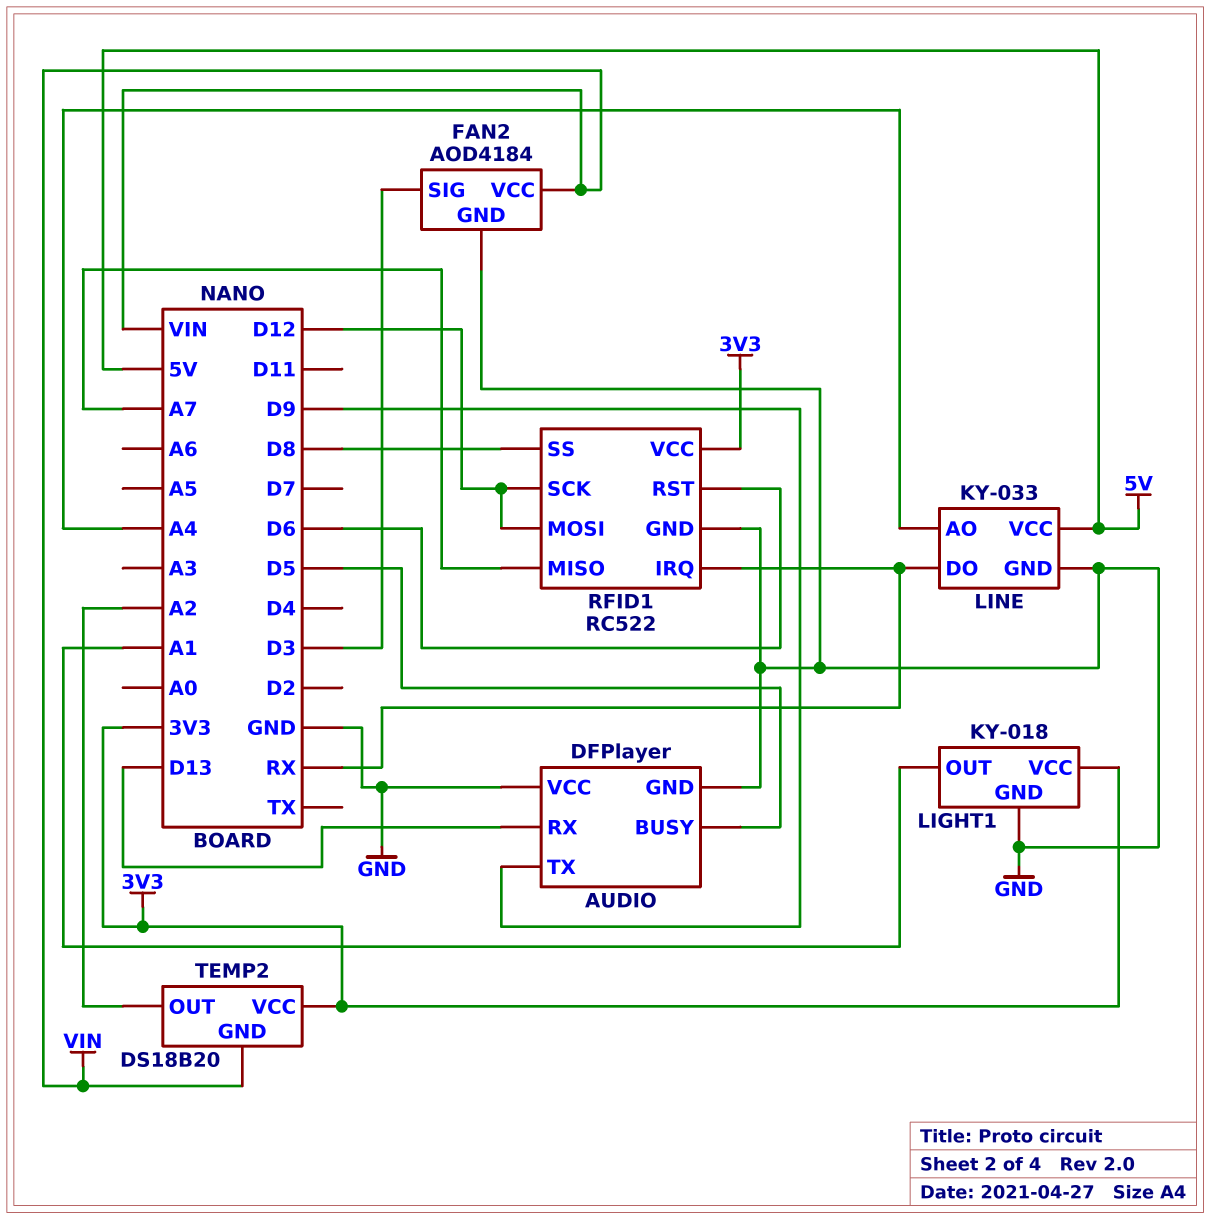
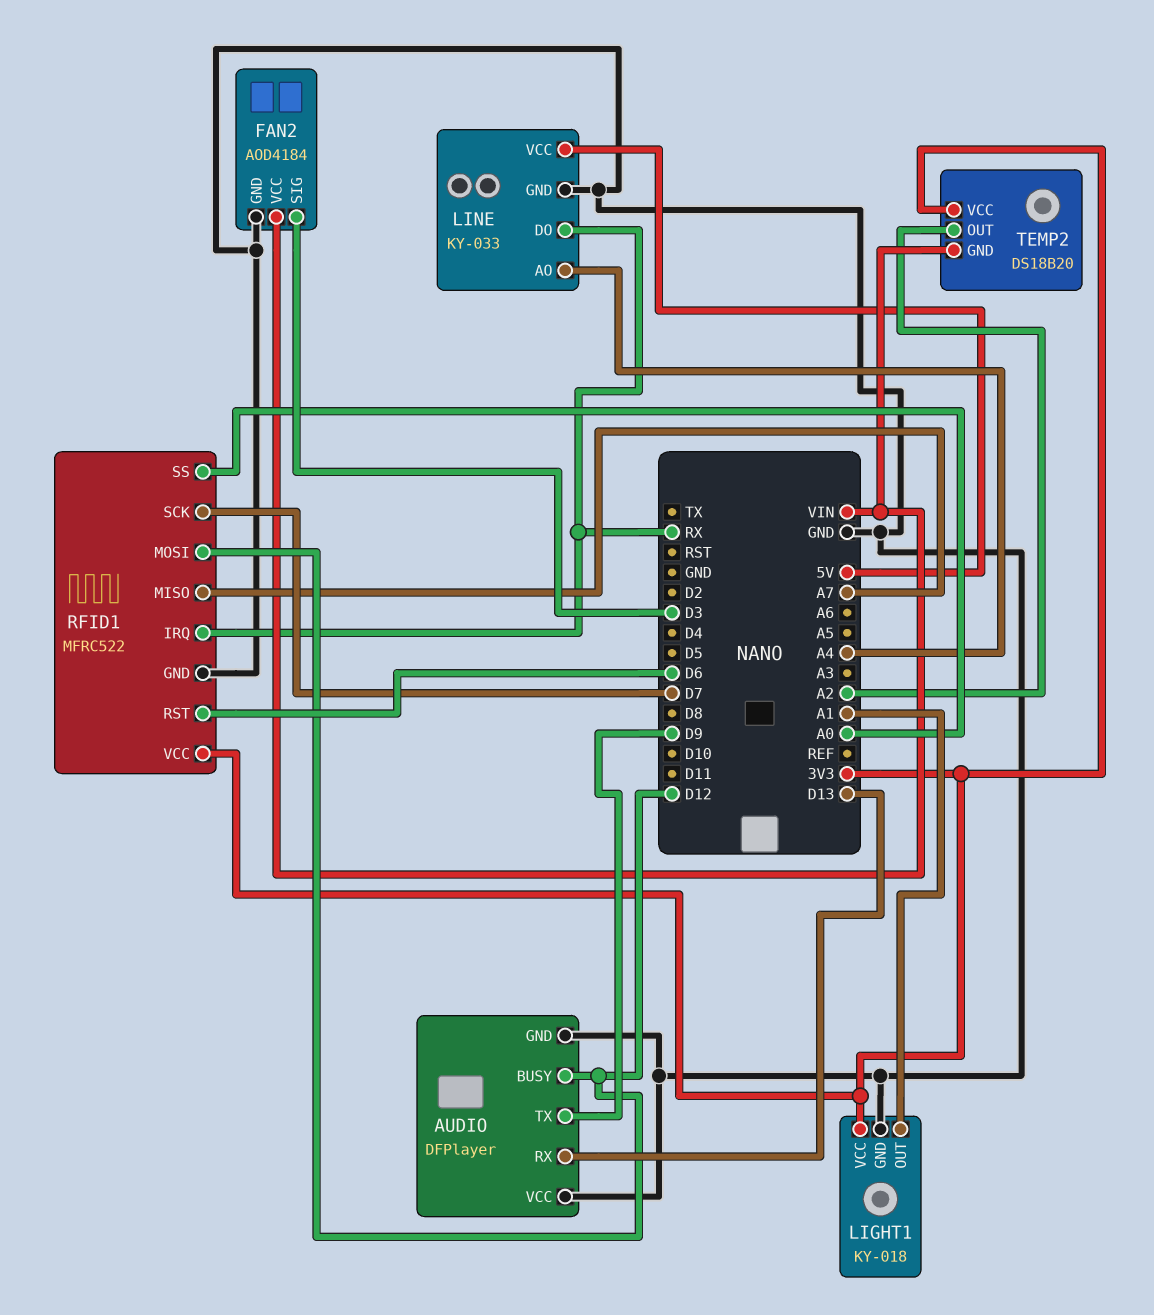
AUDIO pin BUSY: D5 -> D12
RFID1: RC522 -> MFRC522
RFID1 pin SCK: D12 -> D7
RFID1 pin SS: D8 -> A0

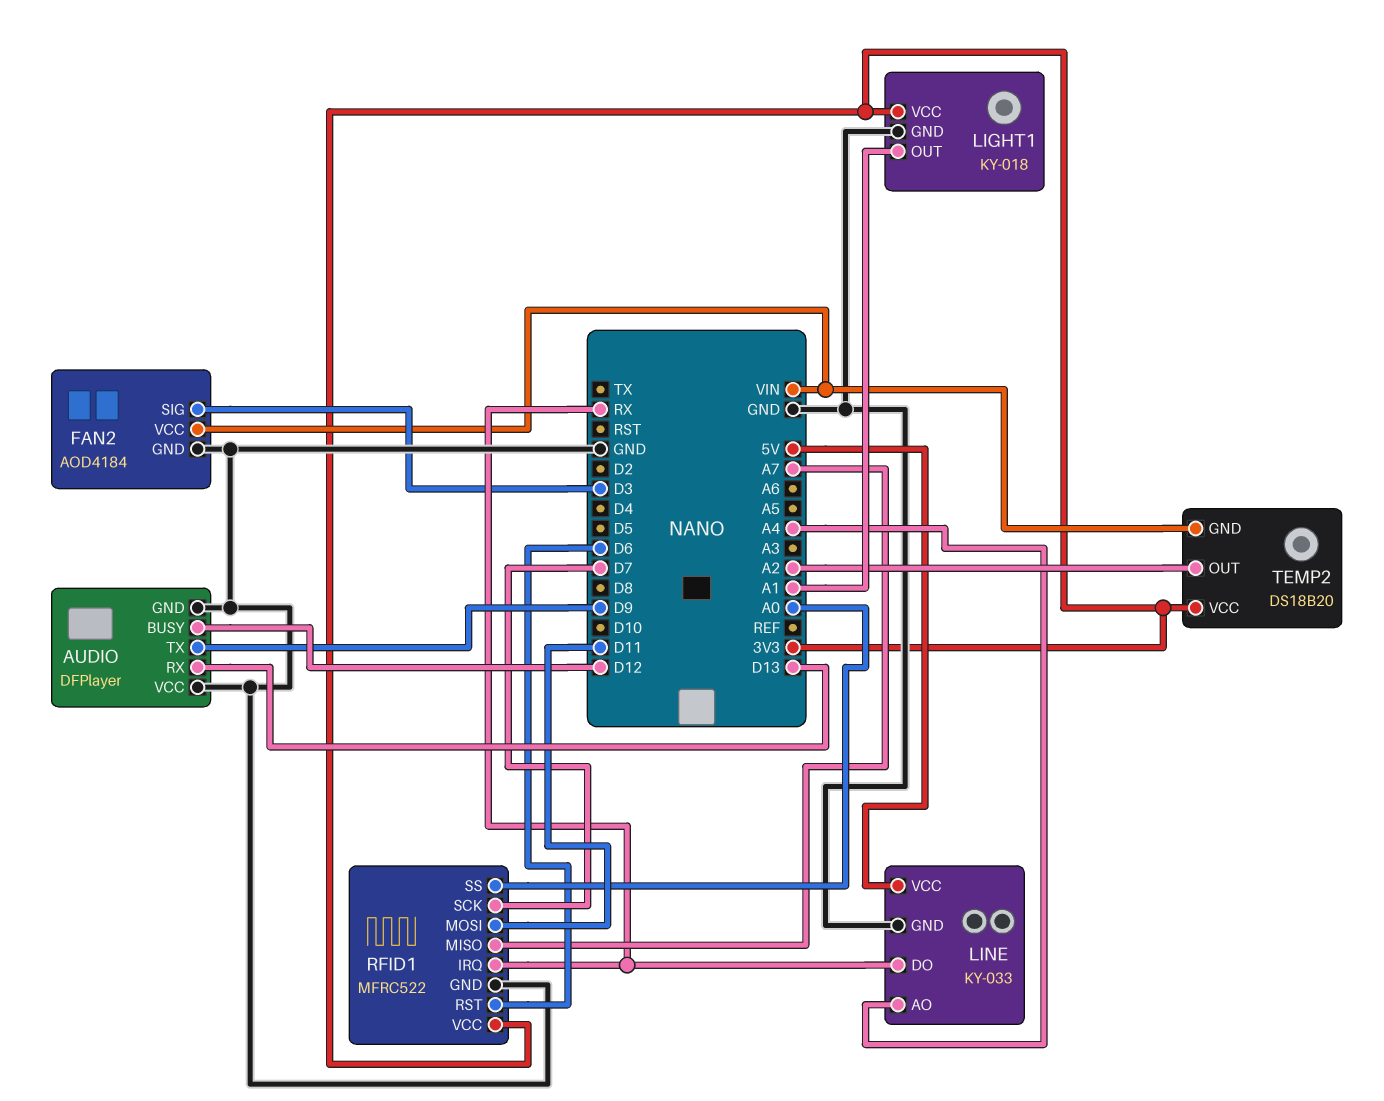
RFID1 pin MOSI: D12 -> D11

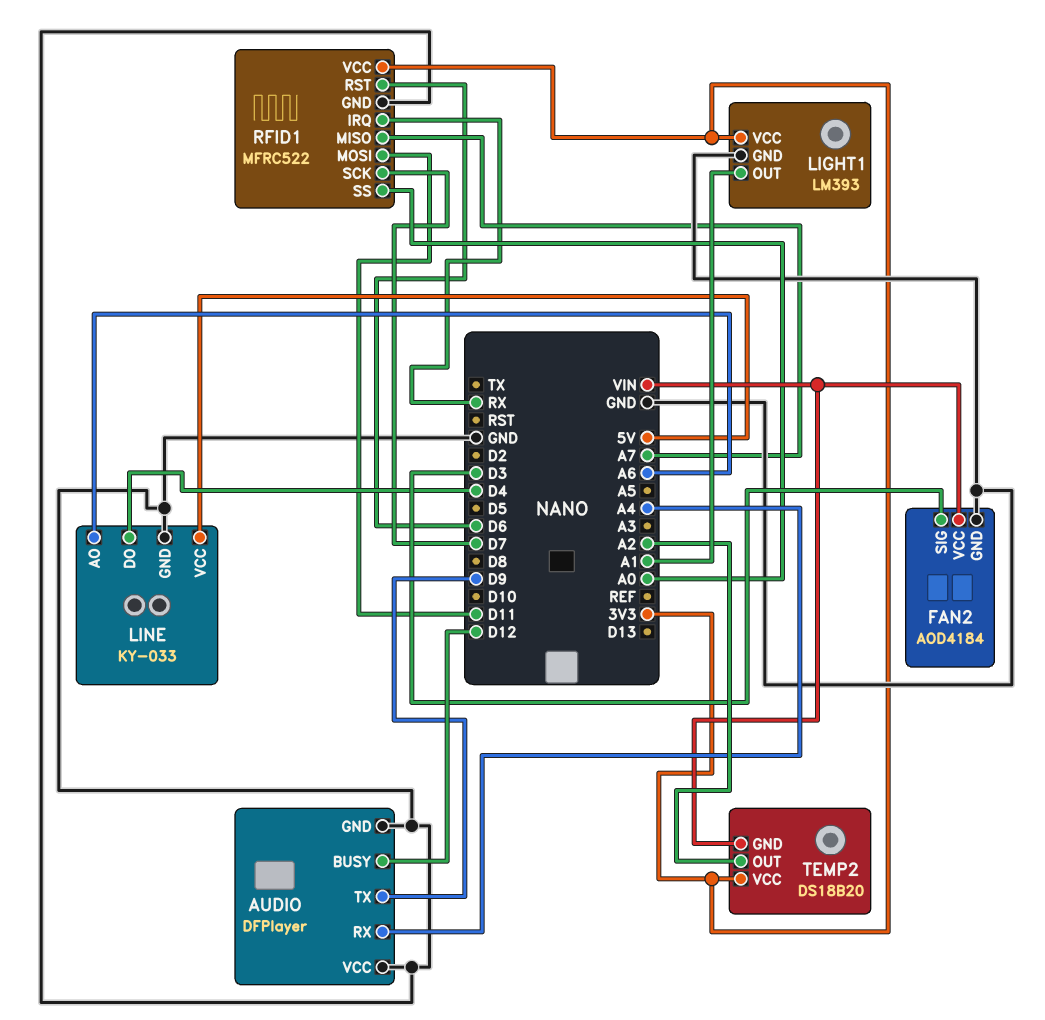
AUDIO pin RX: D13 -> A4
LIGHT1: KY-018 -> LM393
LINE pin AO: A4 -> A6
LINE pin DO: RX -> D4

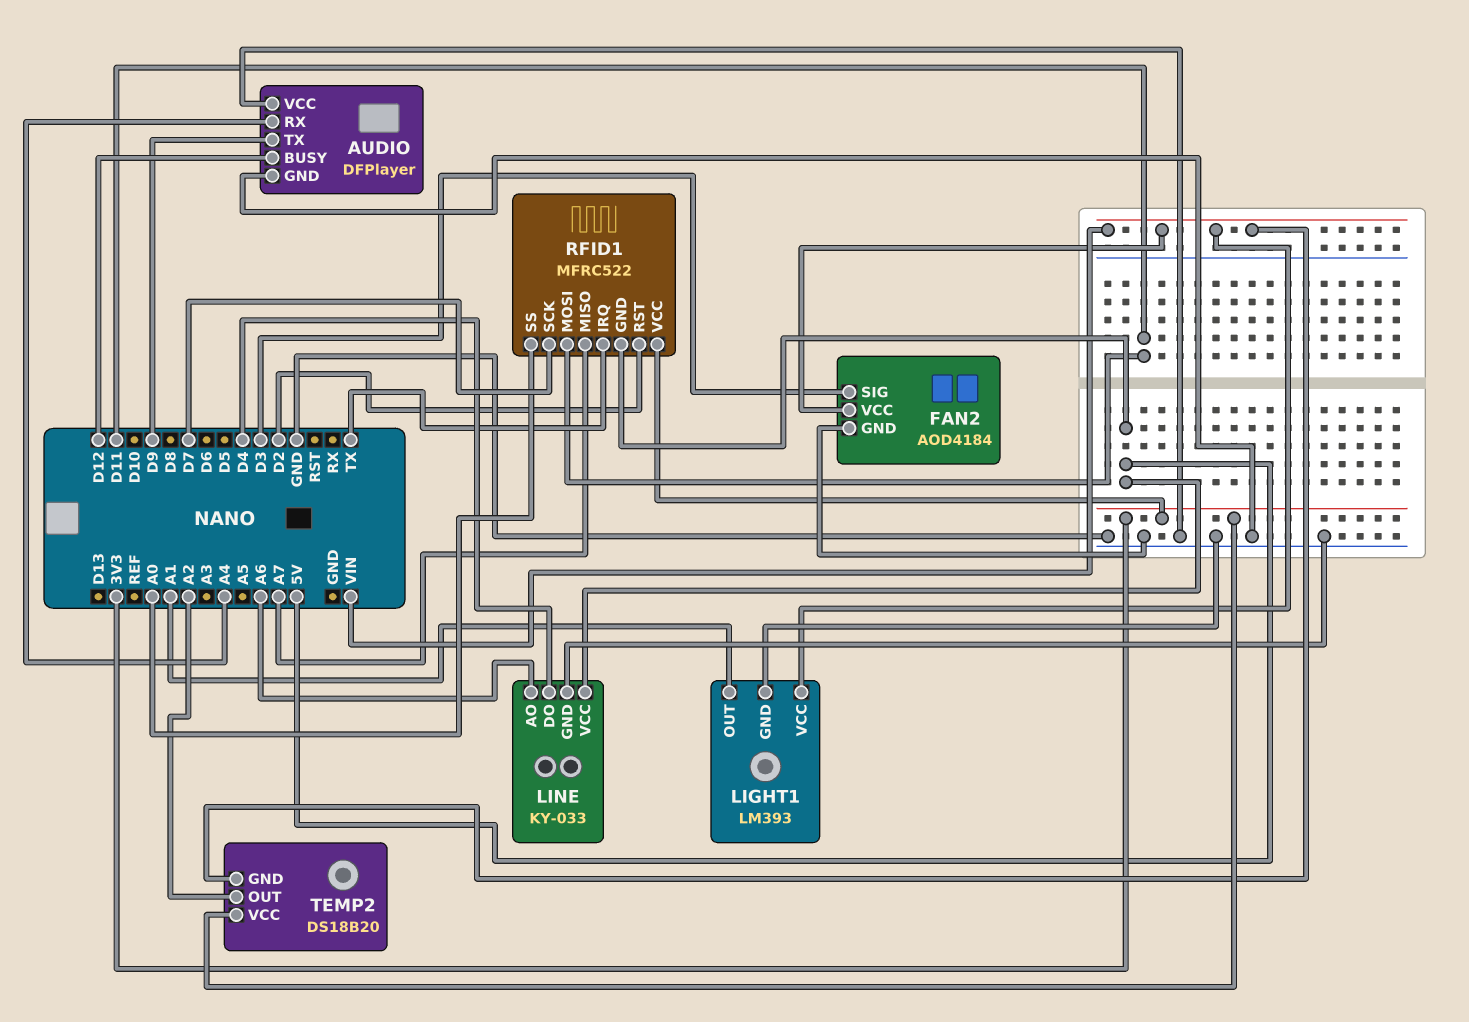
LIGHT1 pin VCC: 3V3 -> VIN
RFID1 pin GND: GND -> 5V
RFID1 pin IRQ: RX -> TX
RFID1 pin RST: D6 -> D2

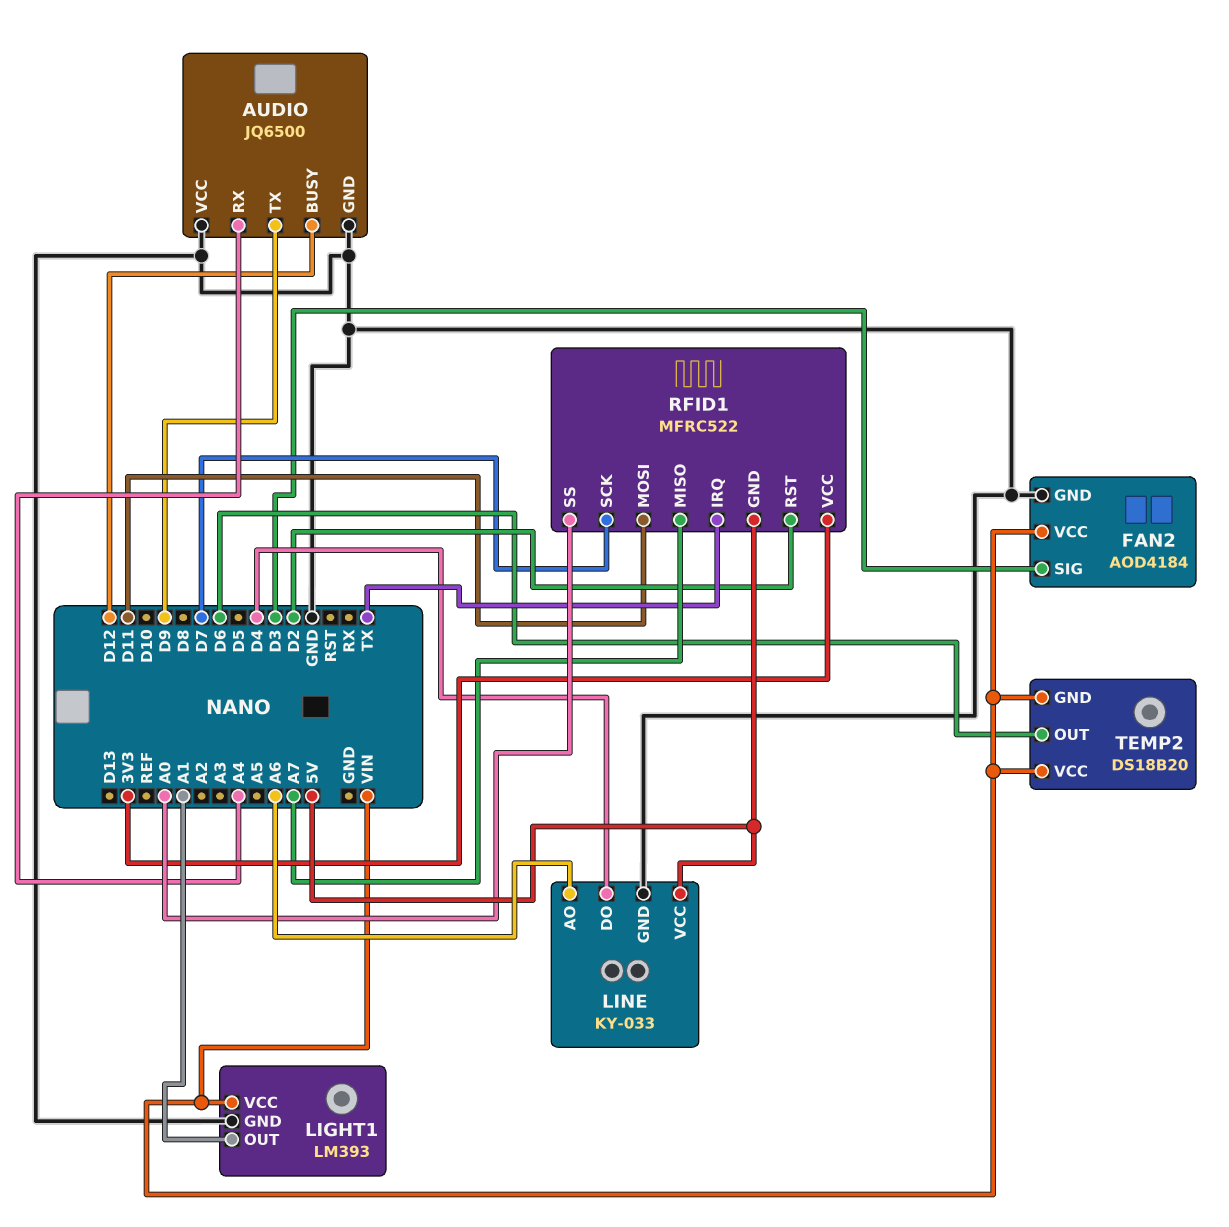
AUDIO: DFPlayer -> JQ6500
TEMP2 pin OUT: A2 -> D6
TEMP2 pin VCC: 3V3 -> VIN

